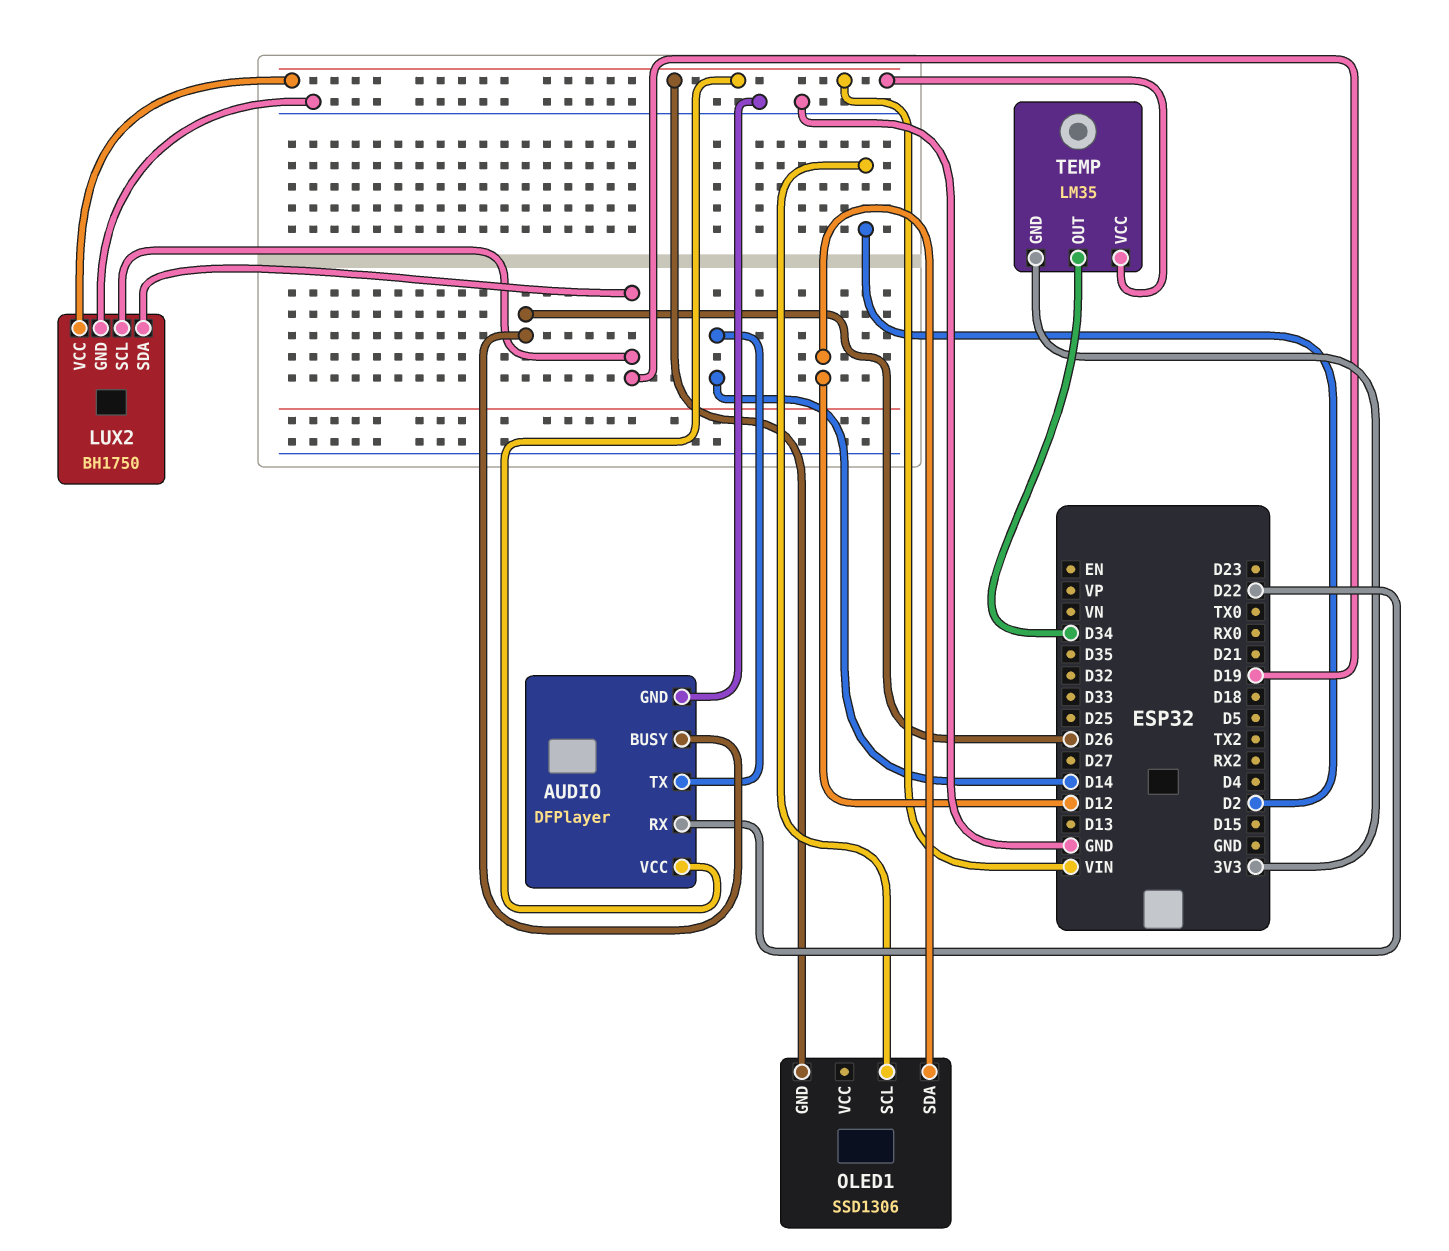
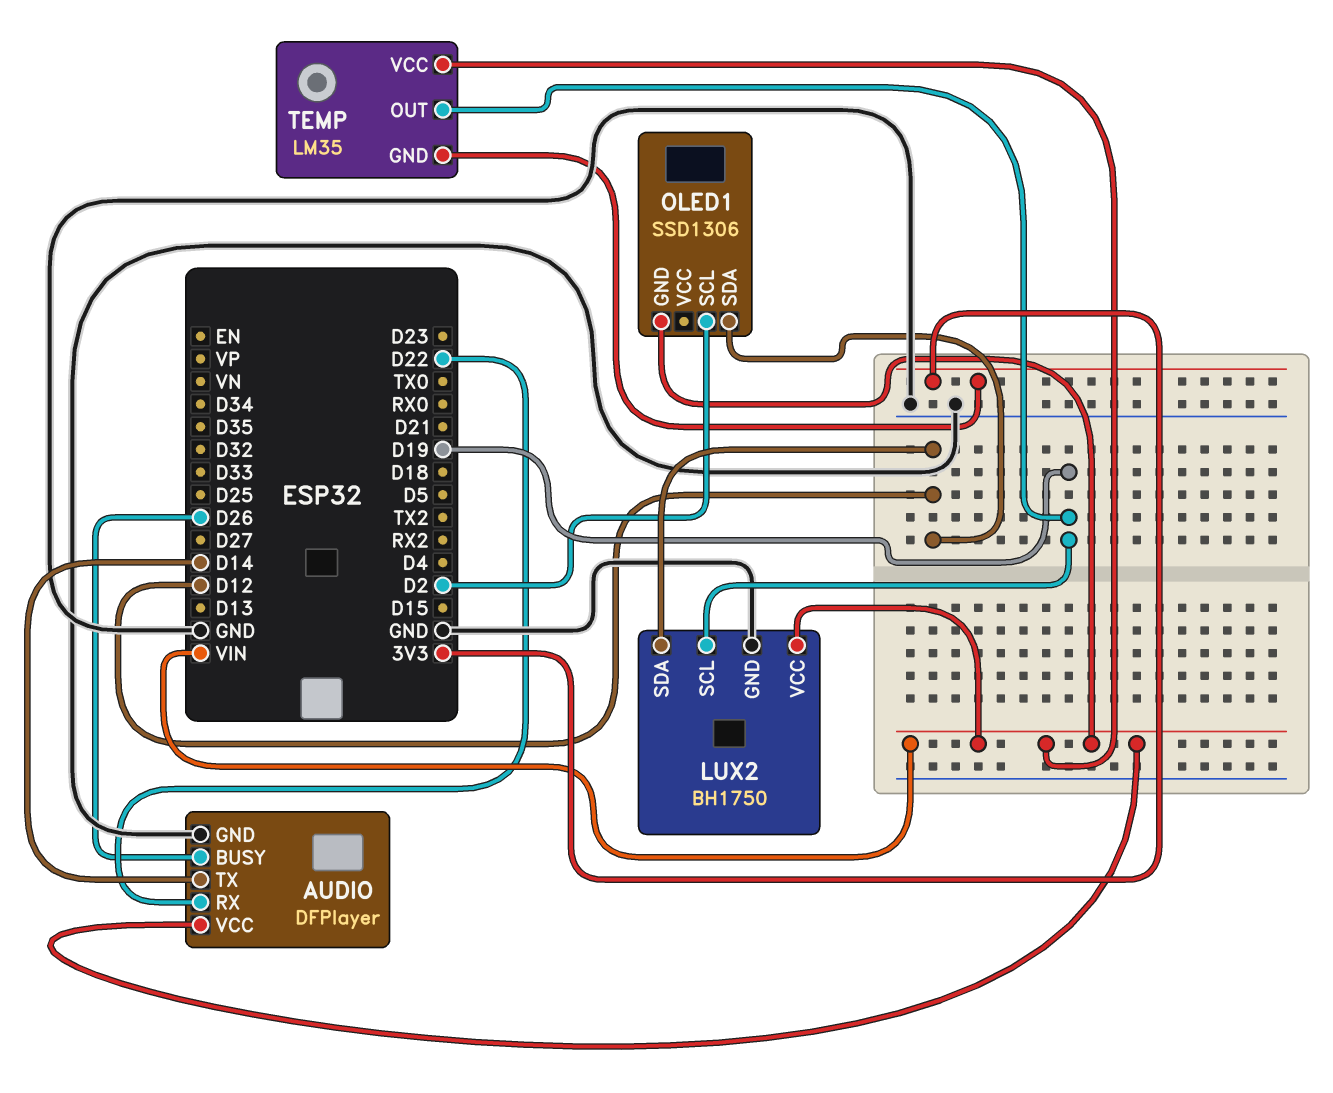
LUX2 pin SDA: D19 -> D12
TEMP pin OUT: D34 -> D19

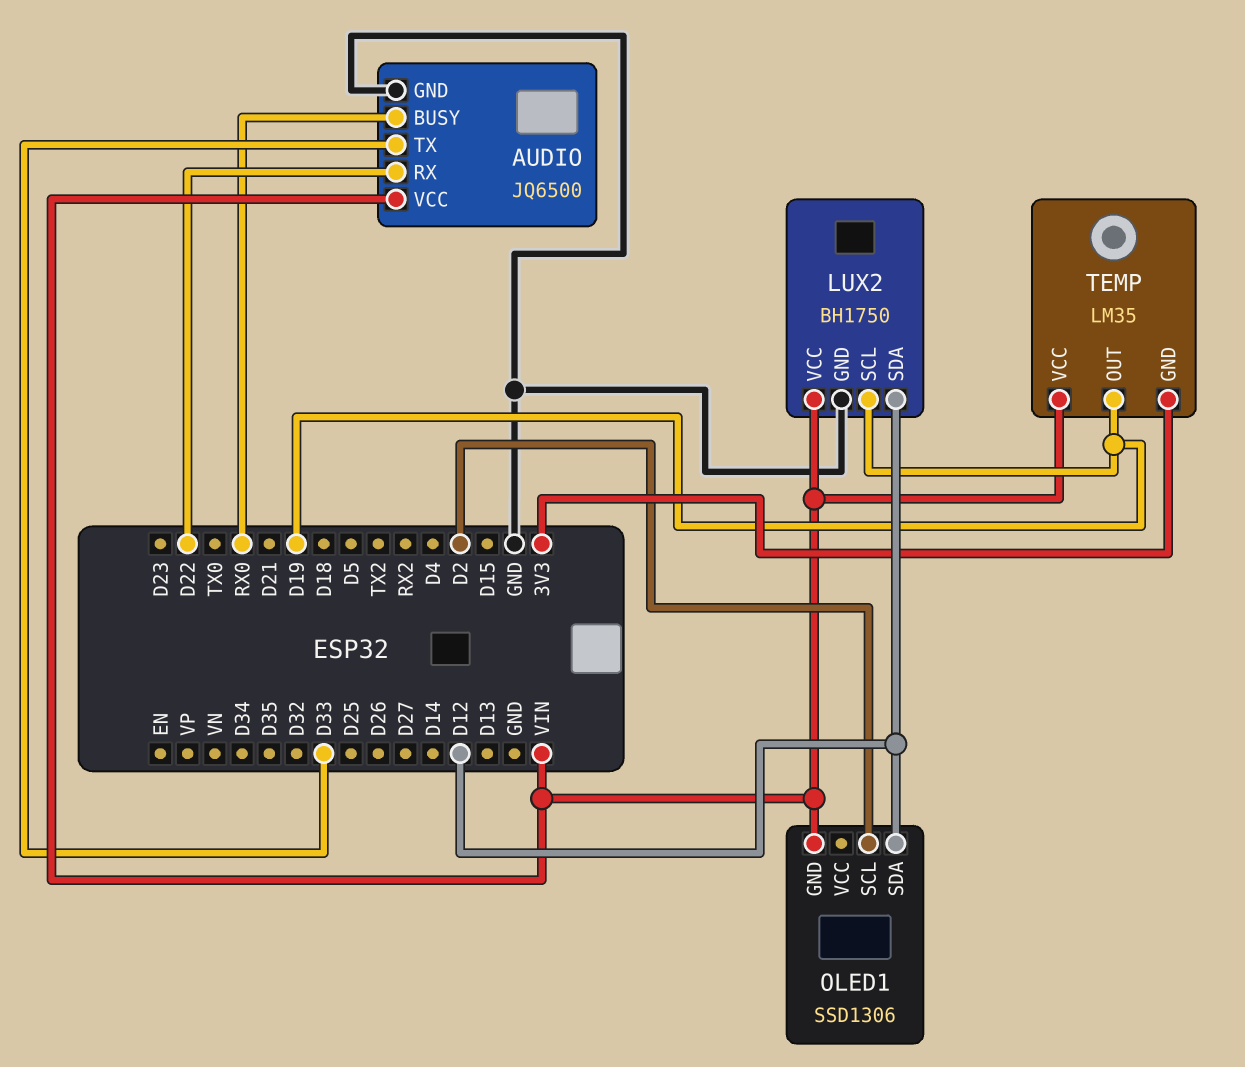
AUDIO: DFPlayer -> JQ6500
AUDIO pin BUSY: D26 -> RX0
AUDIO pin TX: D14 -> D33

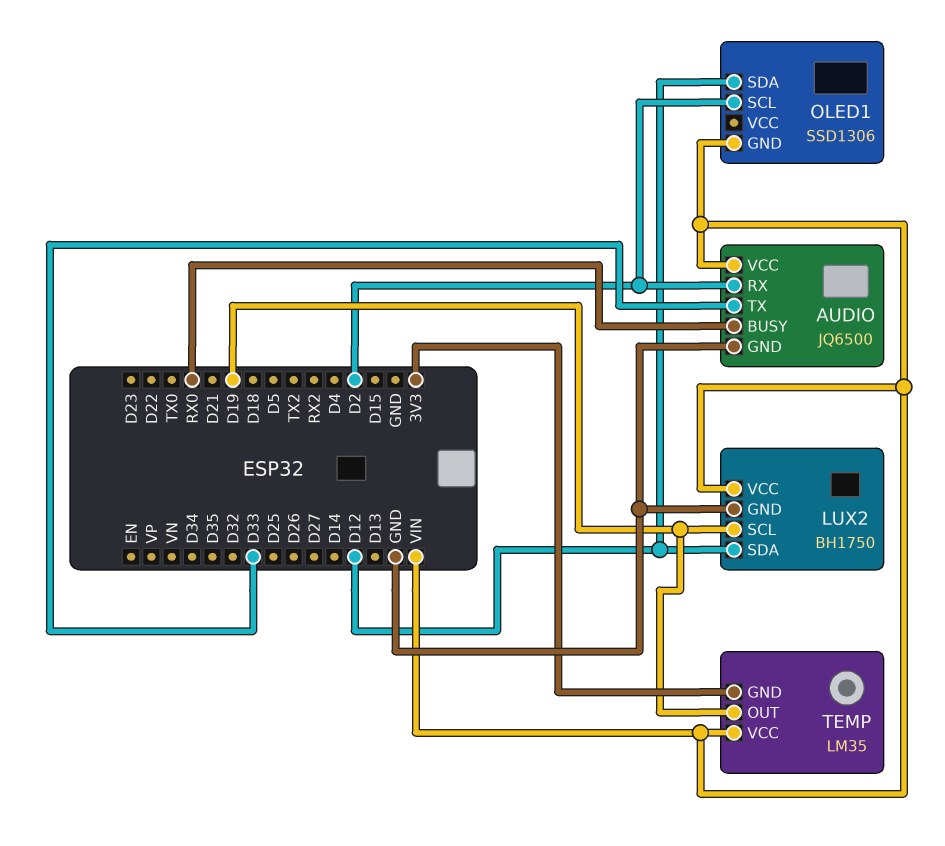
AUDIO pin RX: D22 -> D2

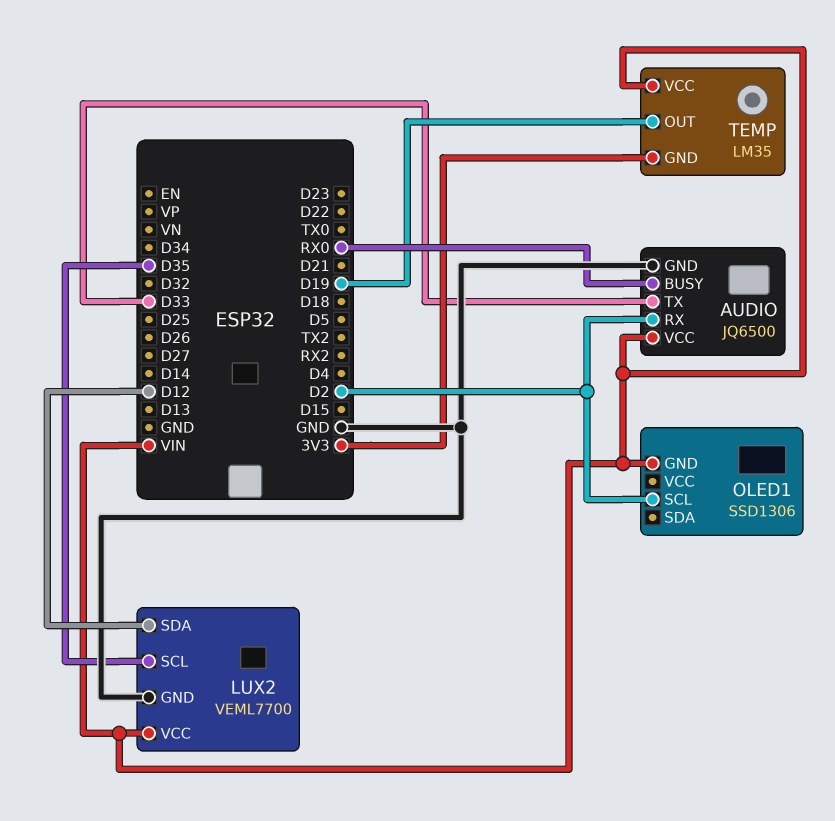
LUX2: BH1750 -> VEML7700
LUX2 pin SCL: D19 -> D35
OLED1 pin SDA: D12 -> none

